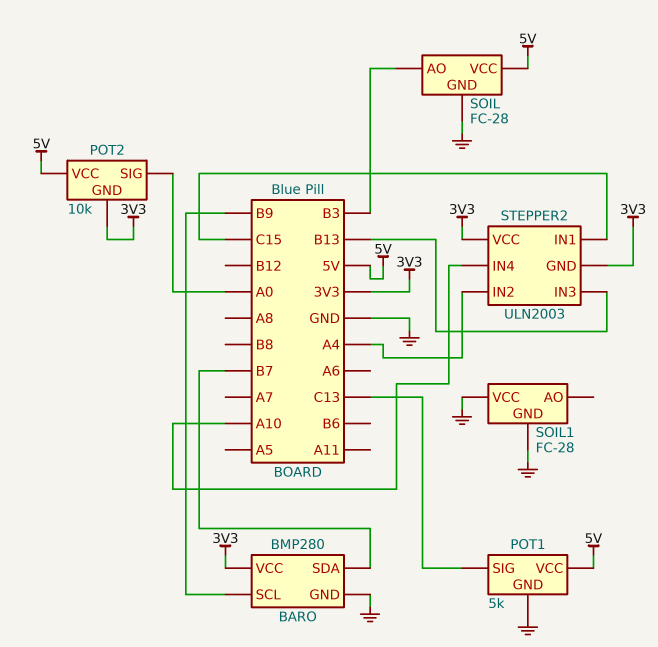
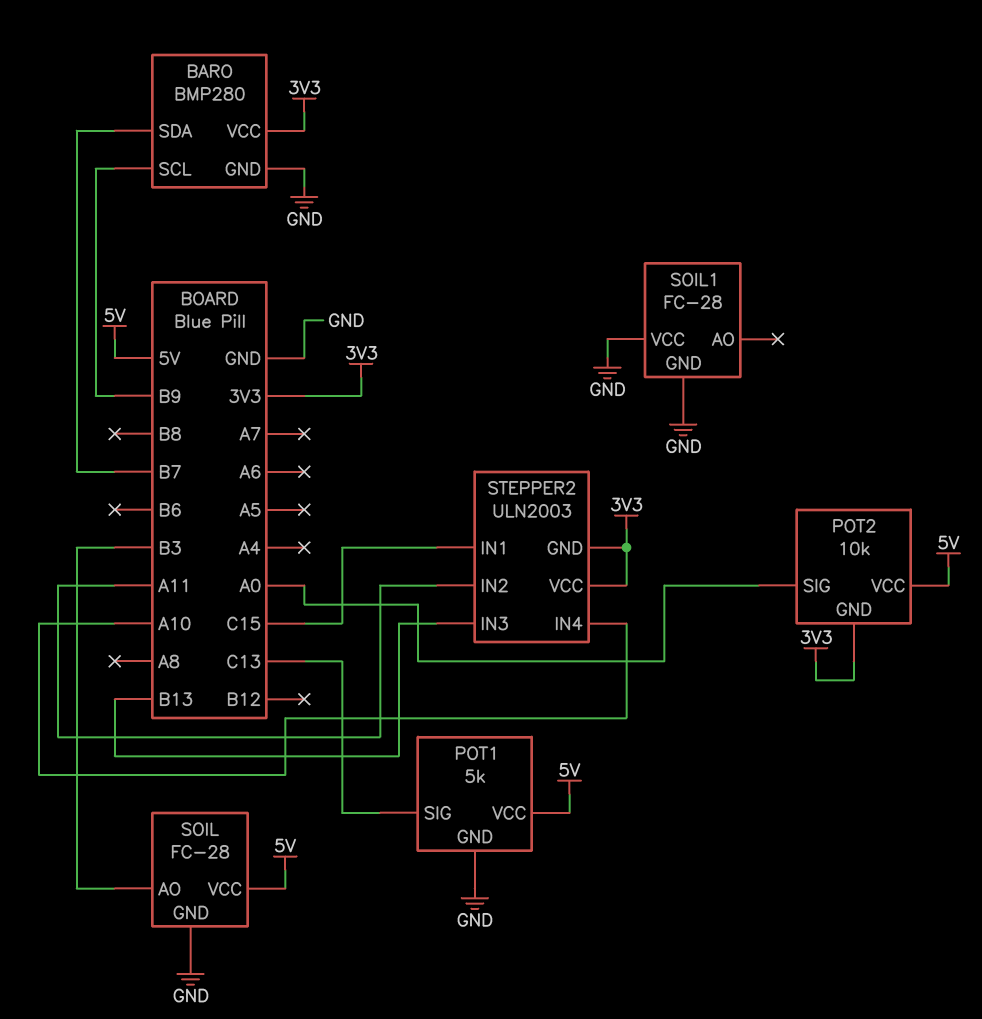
STEPPER2 pin IN2: A4 -> A11

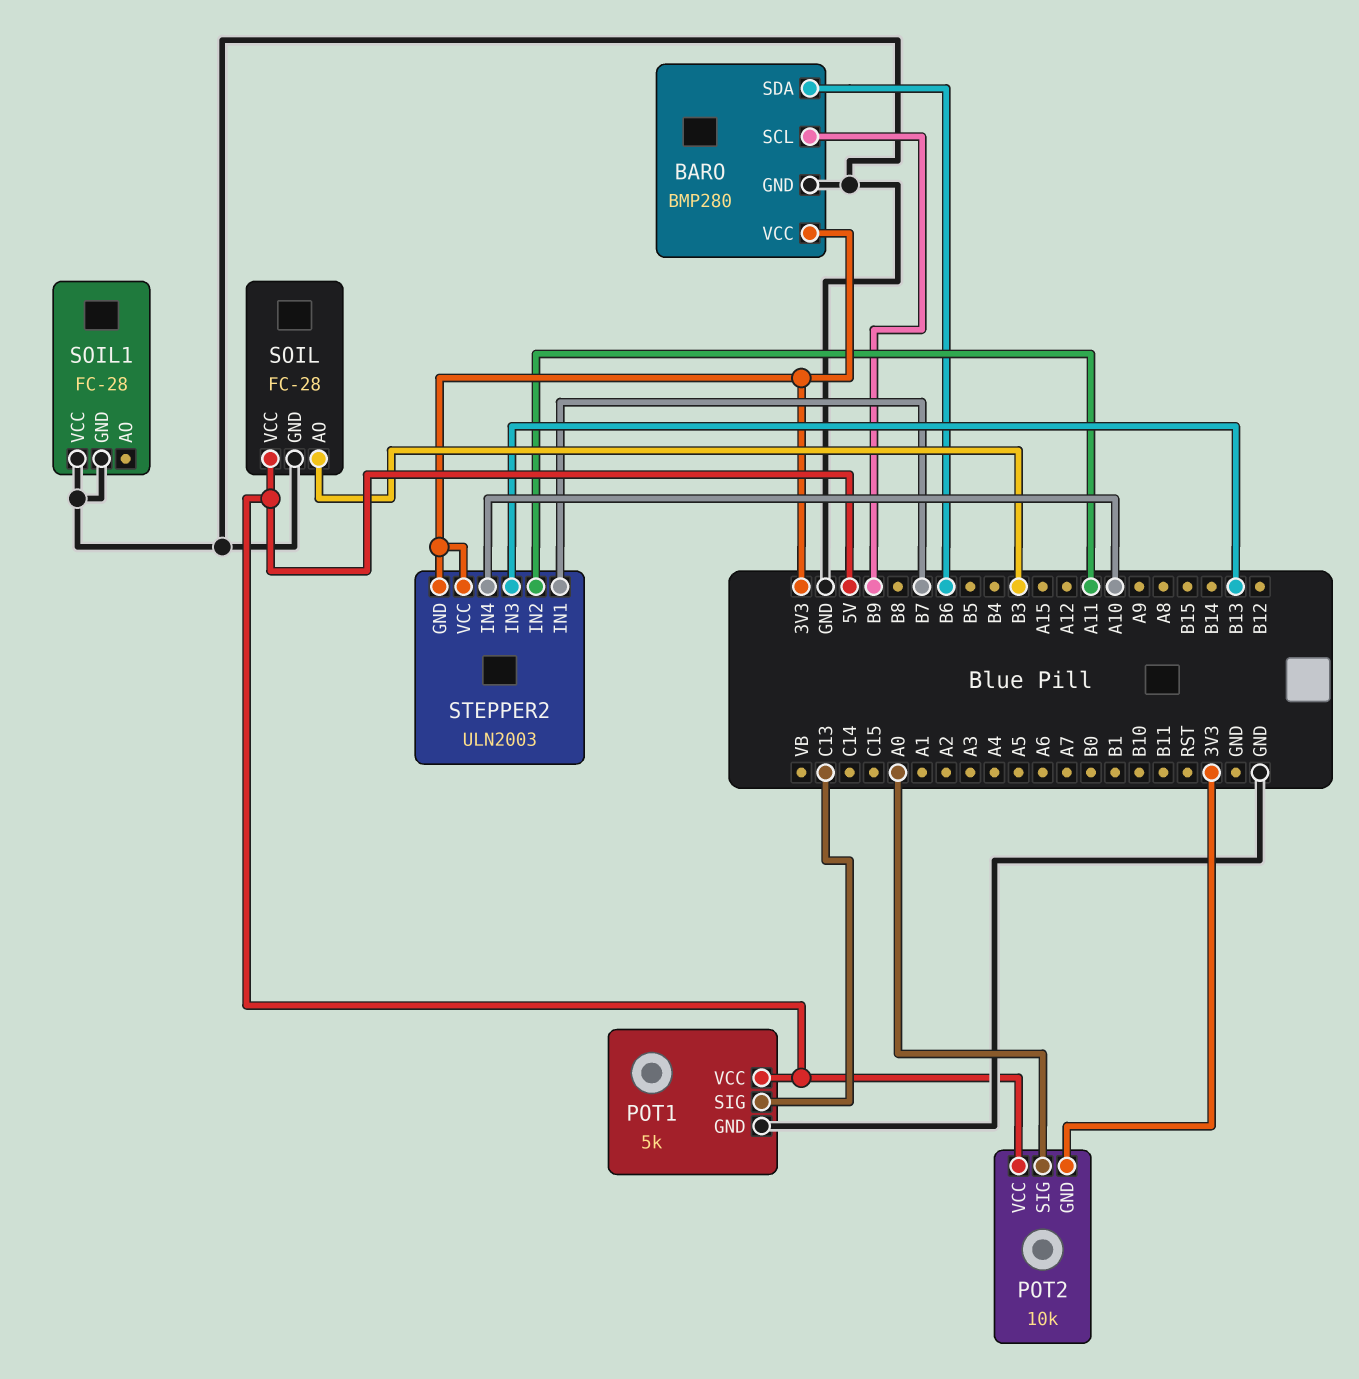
BARO pin SDA: B7 -> B6
STEPPER2 pin IN1: C15 -> B7

